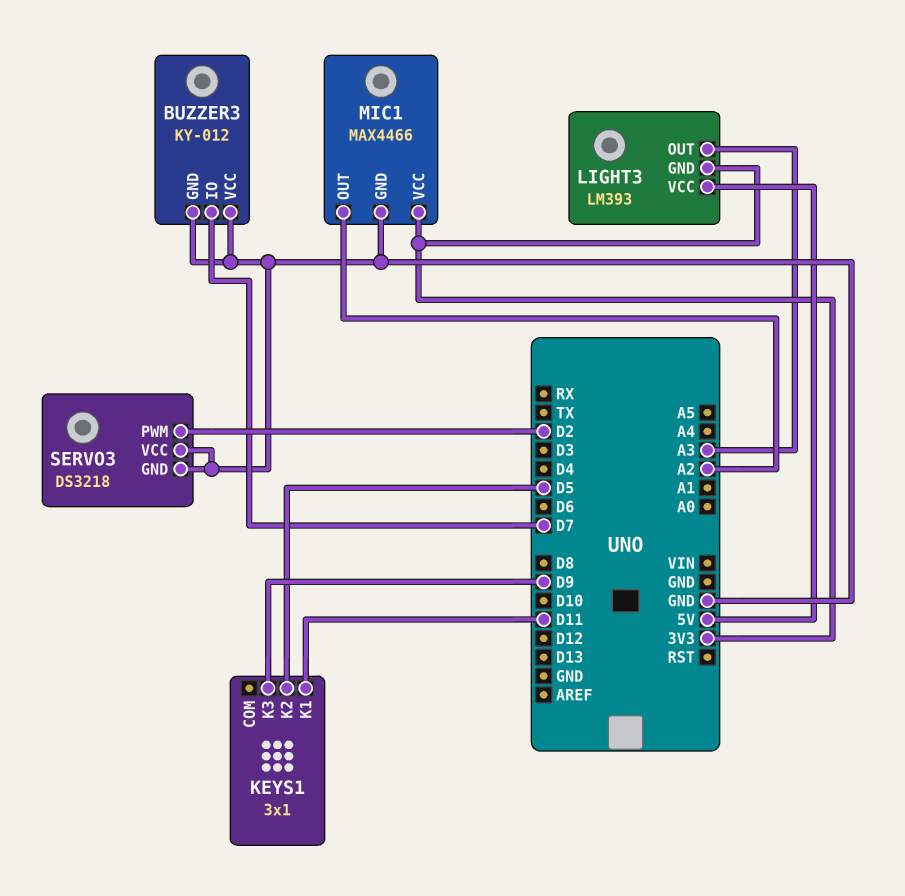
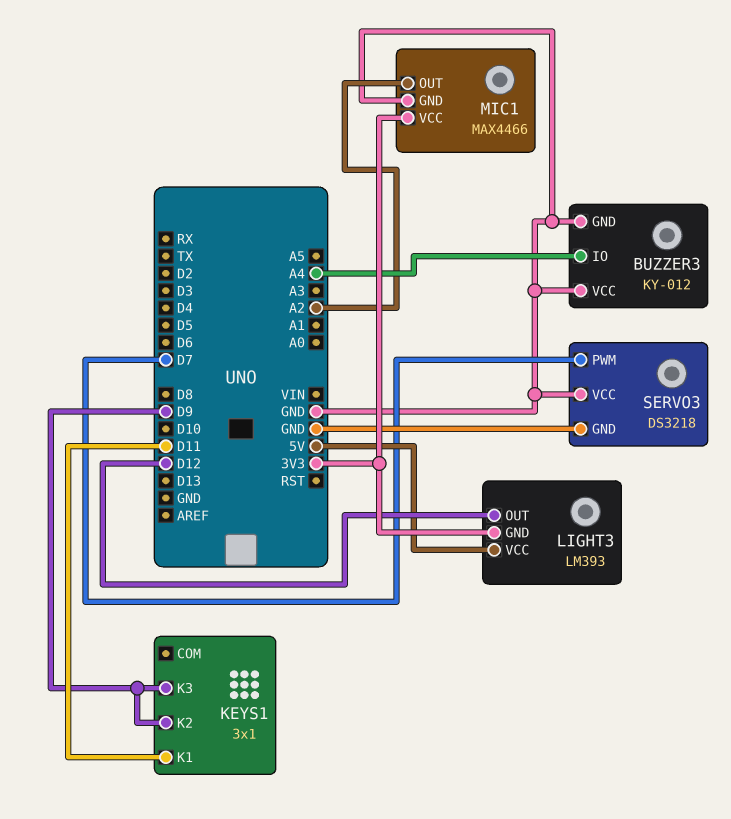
BUZZER3 pin IO: D7 -> A4
KEYS1 pin K2: D5 -> D9
LIGHT3 pin OUT: A3 -> D12
SERVO3 pin PWM: D2 -> D7

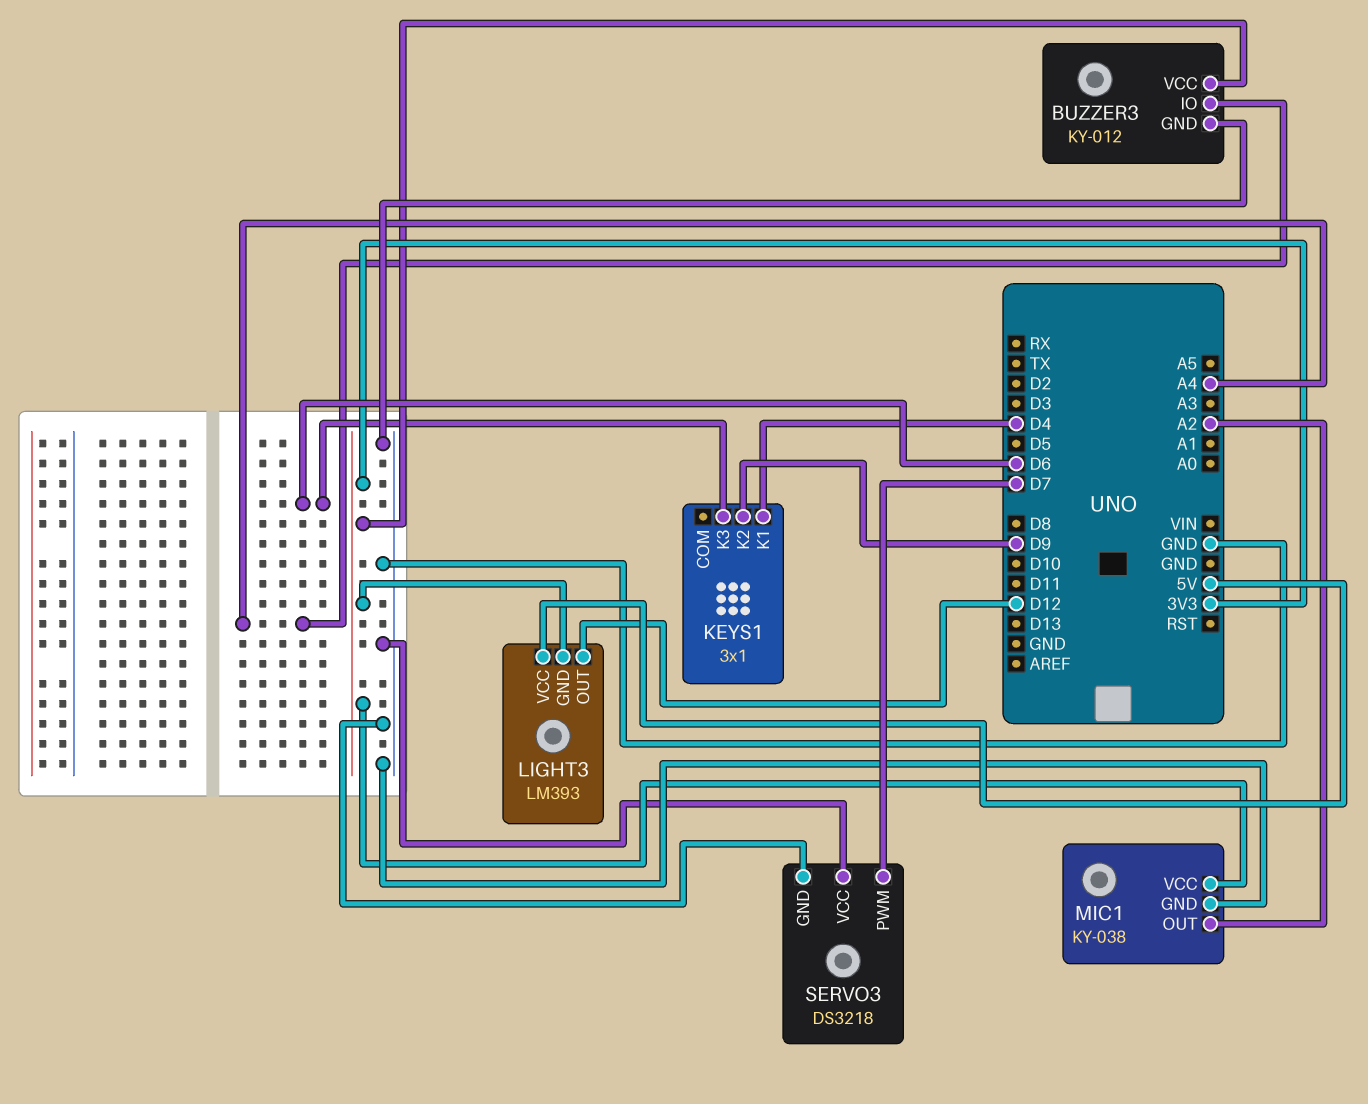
BUZZER3 pin VCC: GND -> 3V3
KEYS1 pin K1: D11 -> D4
KEYS1 pin K3: D9 -> D6
MIC1: MAX4466 -> KY-038

